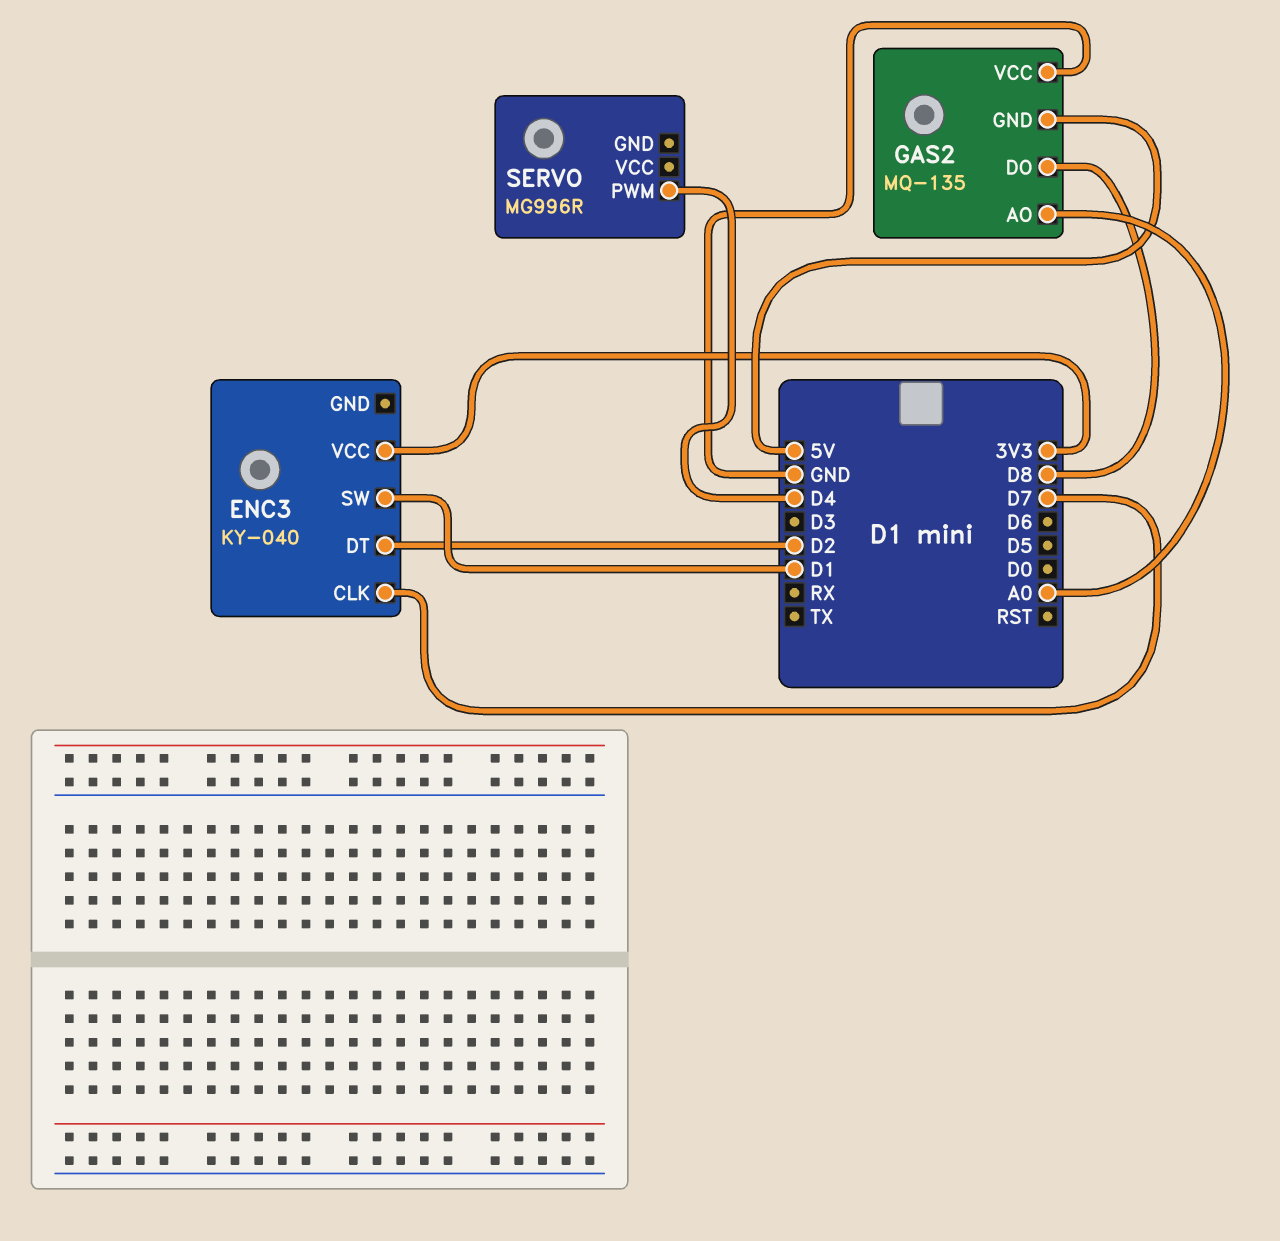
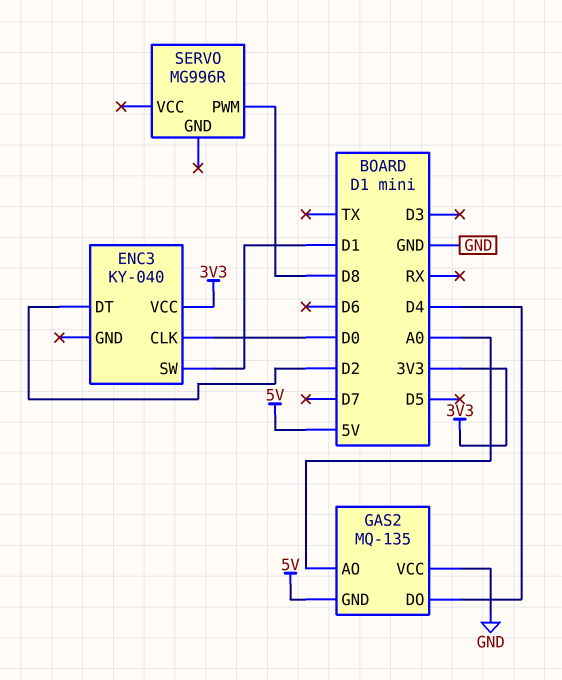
ENC3 pin CLK: D7 -> D0
GAS2 pin DO: D8 -> D4
SERVO pin PWM: D4 -> D8

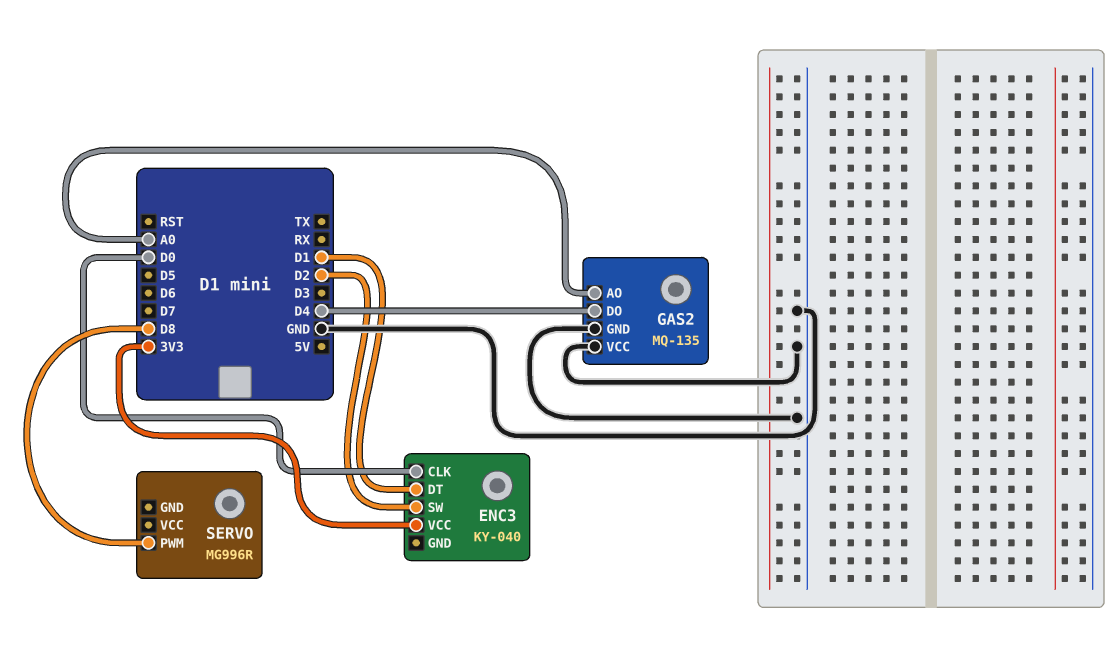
ENC3 pin DT: D2 -> D1
ENC3 pin SW: D1 -> D2
GAS2 pin GND: 5V -> GND

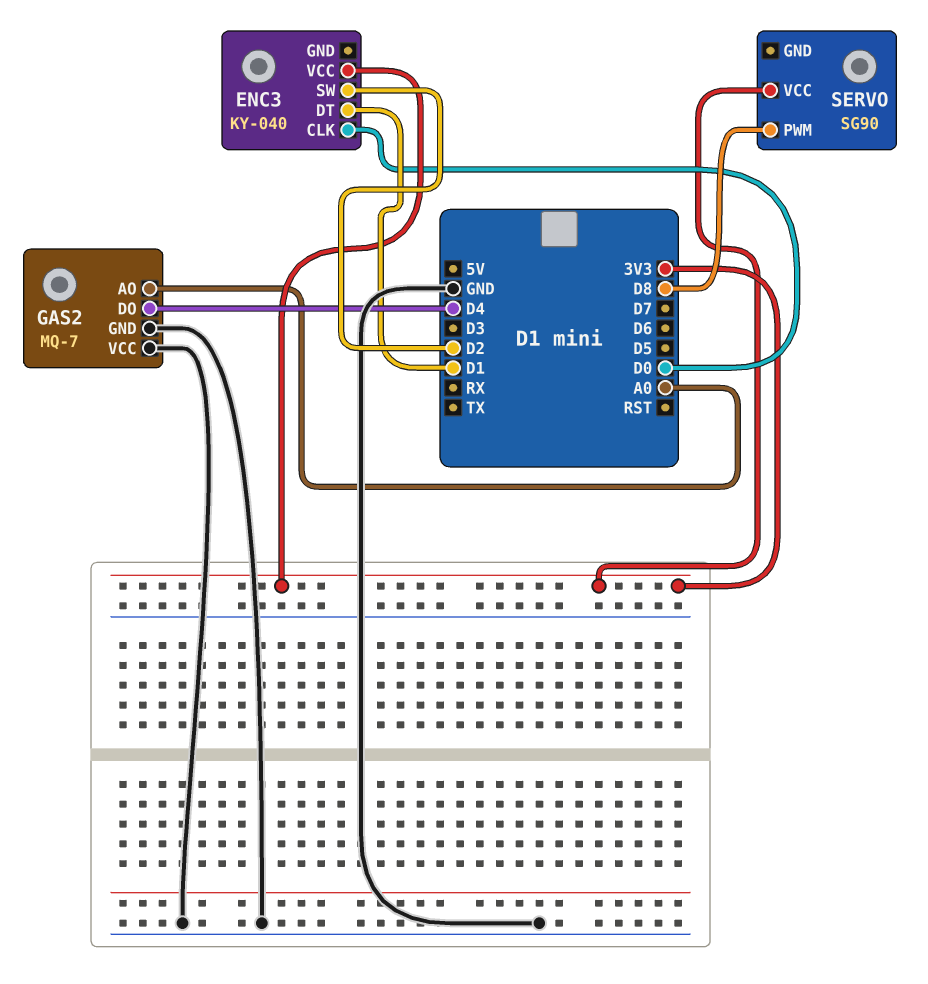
GAS2: MQ-135 -> MQ-7
SERVO: MG996R -> SG90
SERVO pin VCC: none -> 3V3

